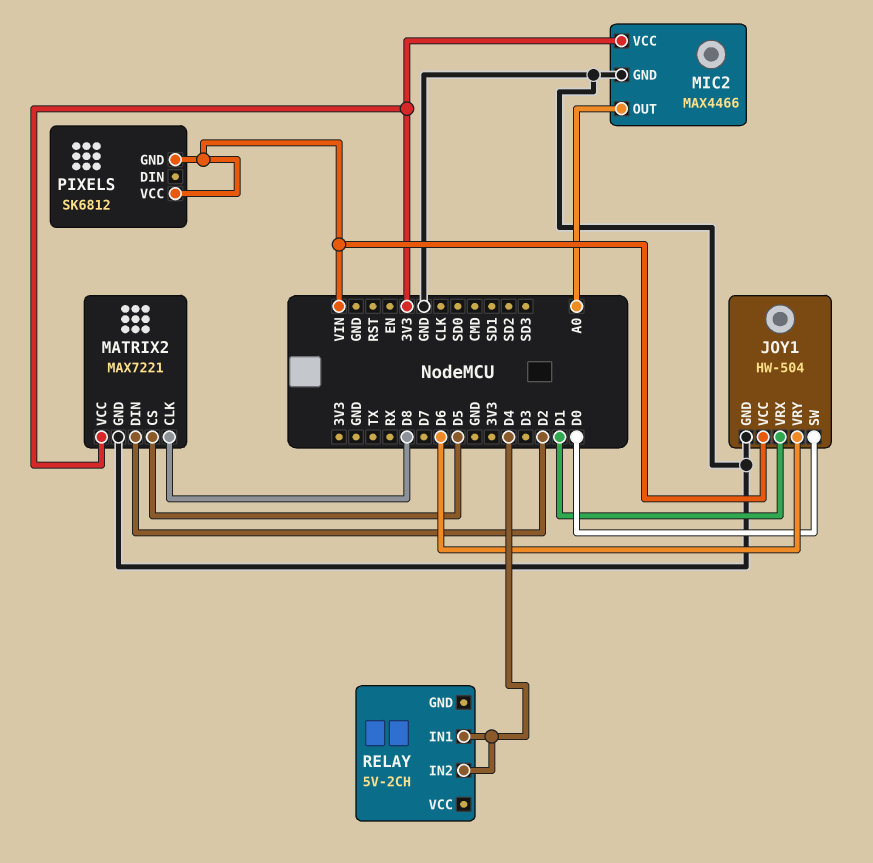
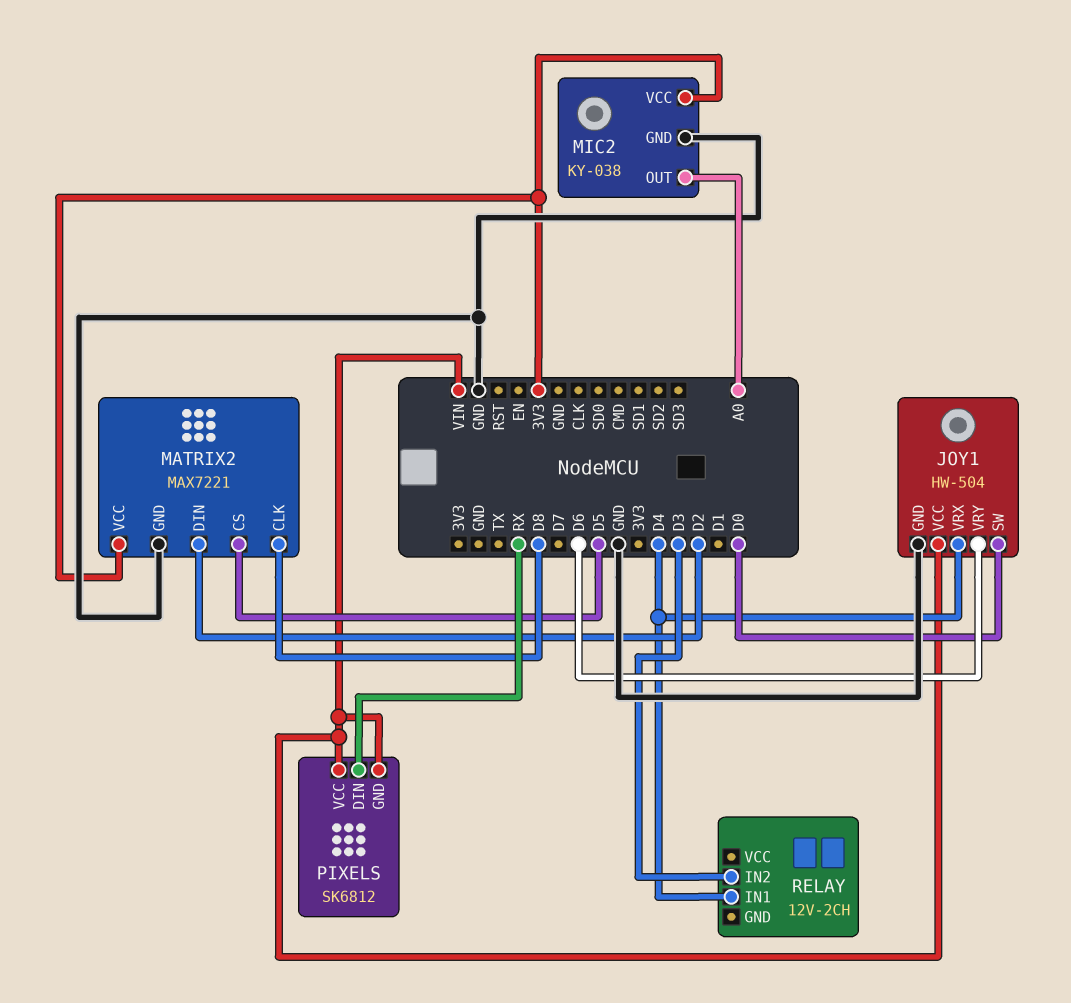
JOY1 pin VRX: D1 -> D4
MIC2: MAX4466 -> KY-038
PIXELS pin DIN: none -> RX
RELAY: 5V-2CH -> 12V-2CH
RELAY pin IN2: D4 -> D3

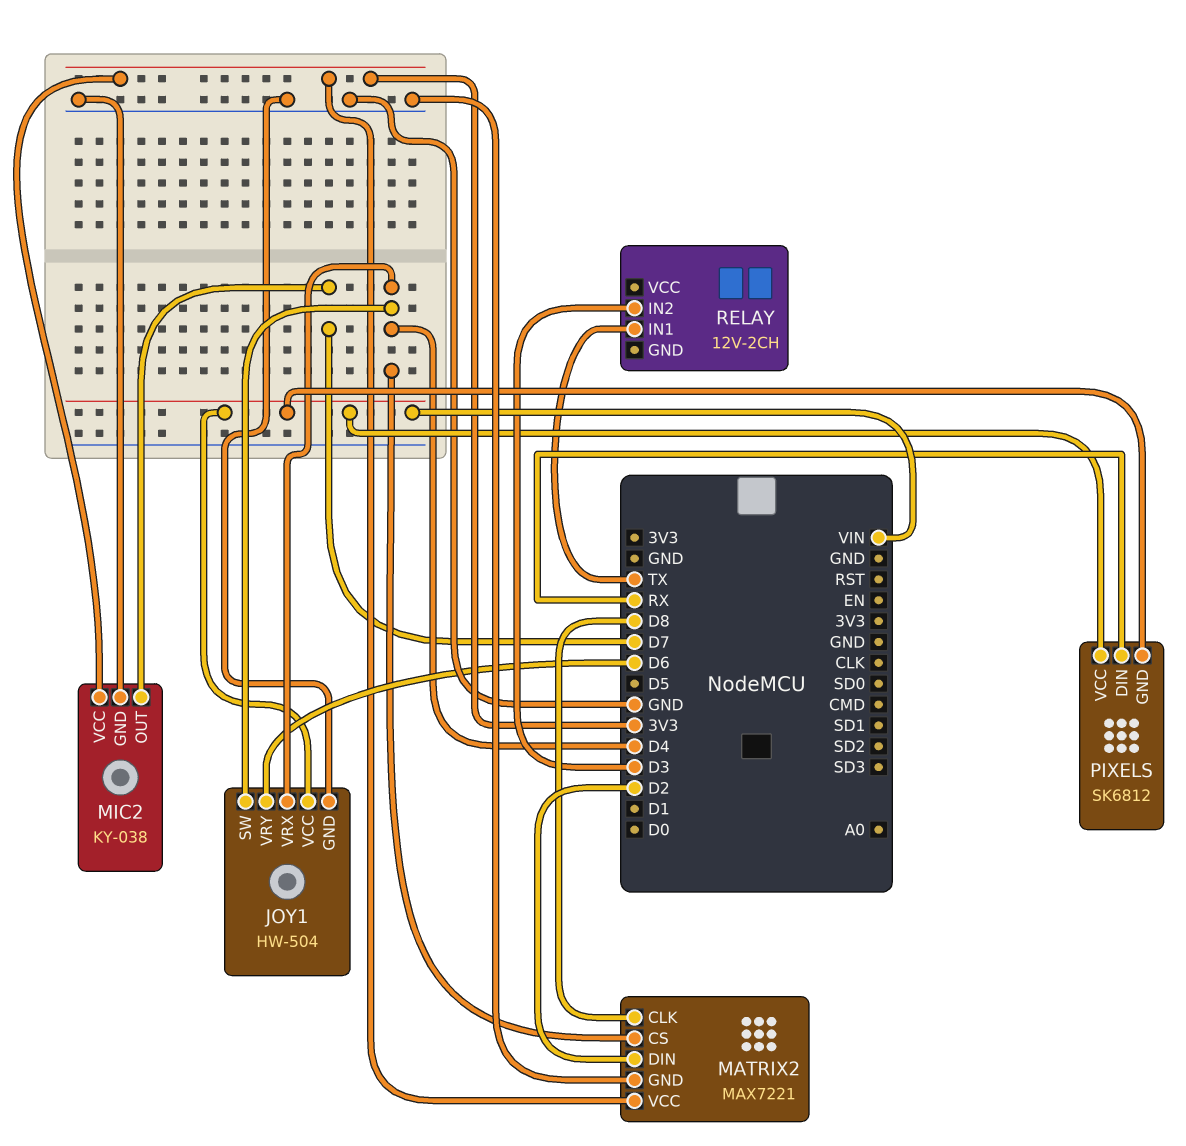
JOY1 pin SW: D0 -> D4
MATRIX2 pin CS: D5 -> D4
MIC2 pin OUT: A0 -> D7
RELAY pin IN1: D4 -> TX

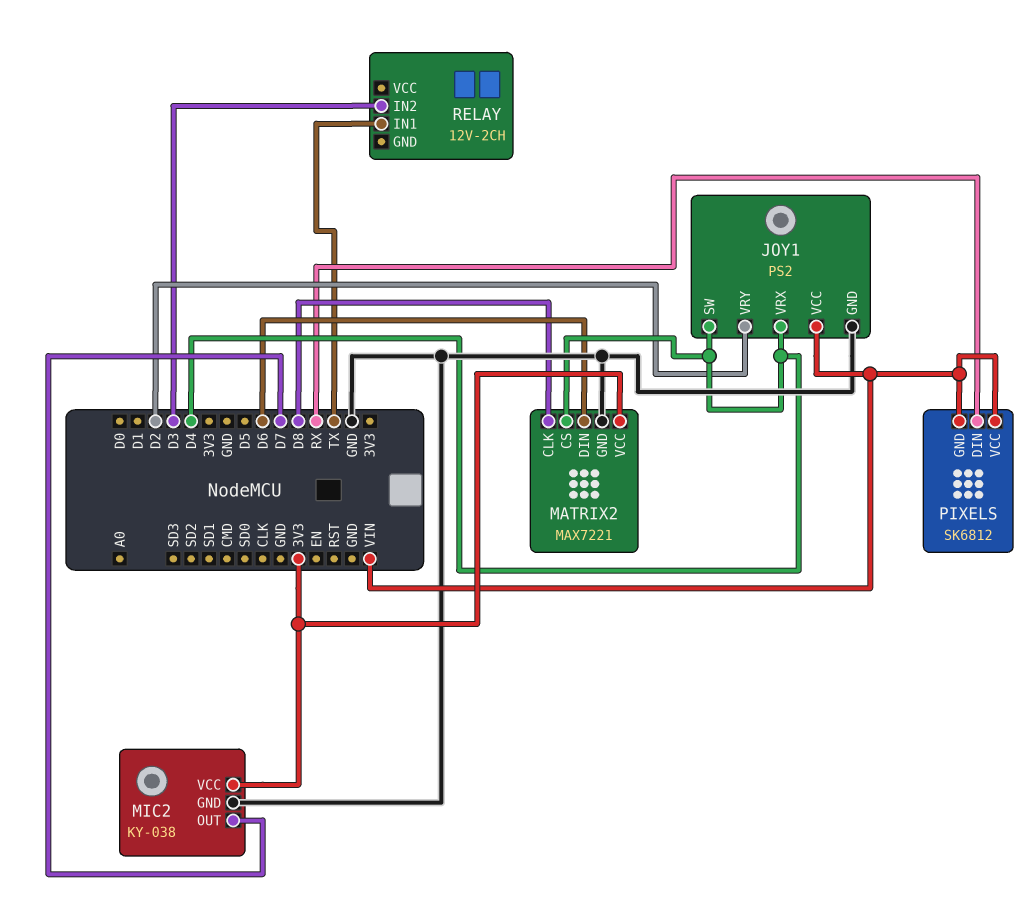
JOY1: HW-504 -> PS2
JOY1 pin VRY: D6 -> D2
MATRIX2 pin DIN: D2 -> D6

